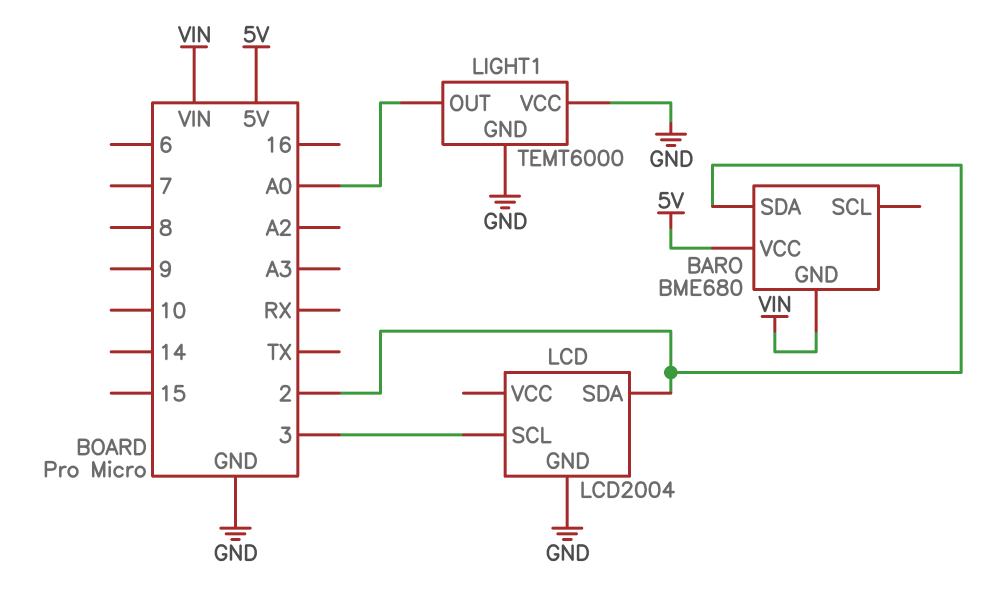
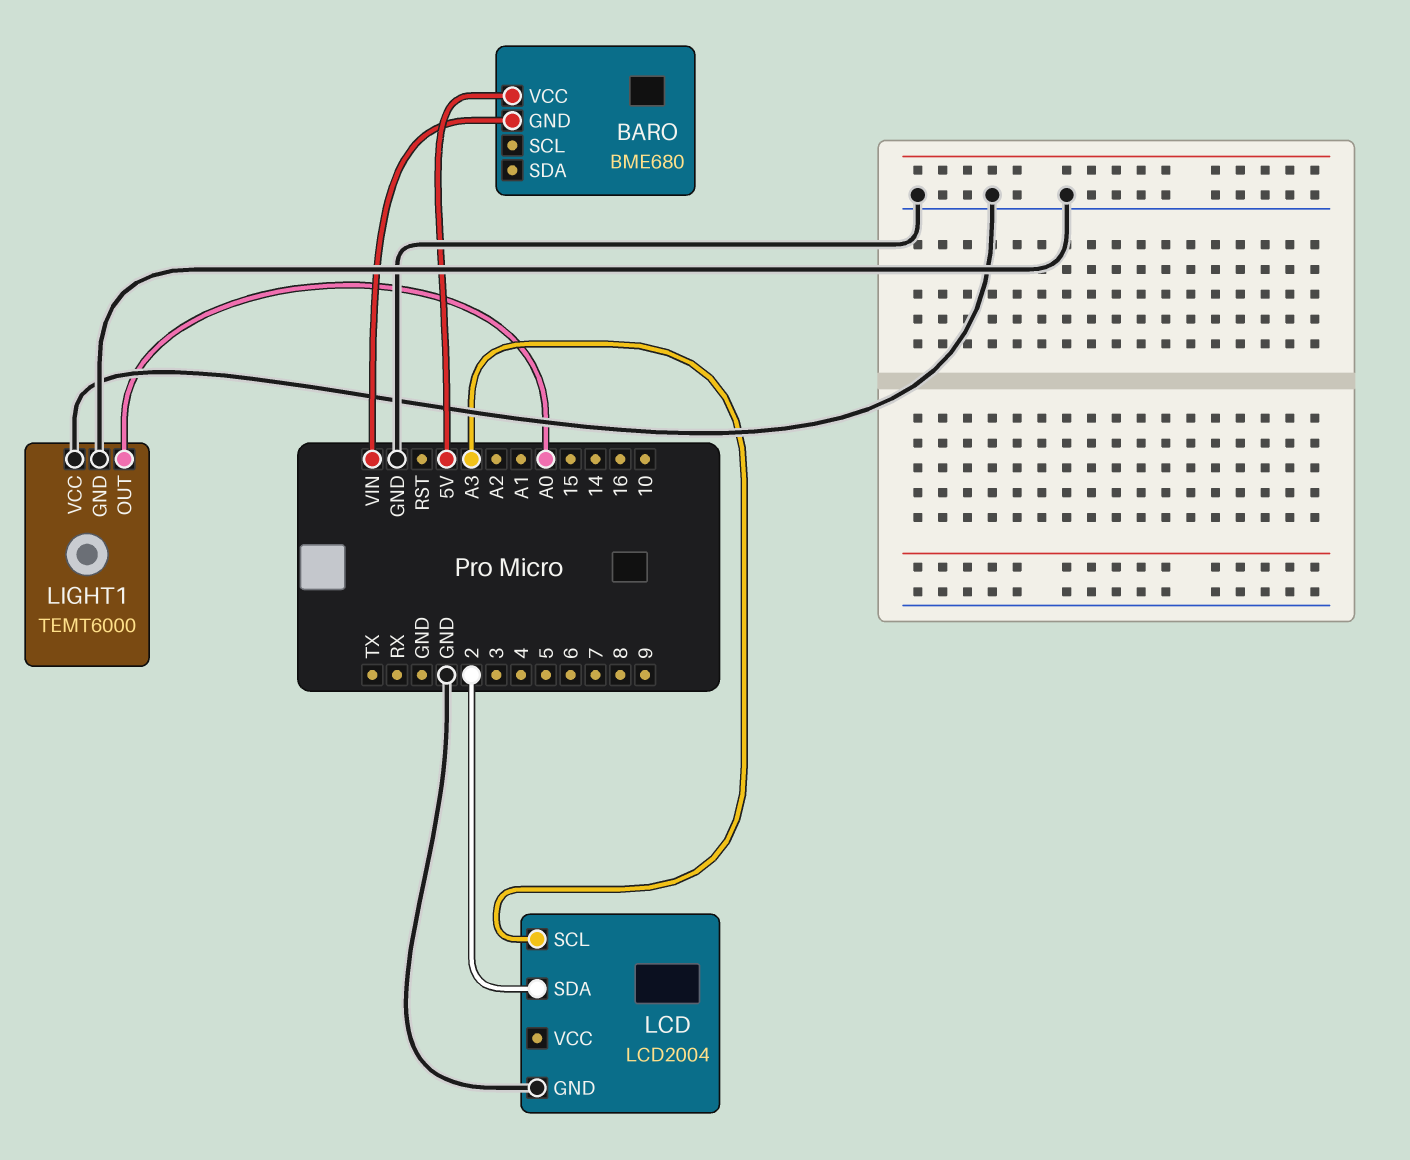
BARO pin SDA: 2 -> none
LCD pin SCL: 3 -> A3

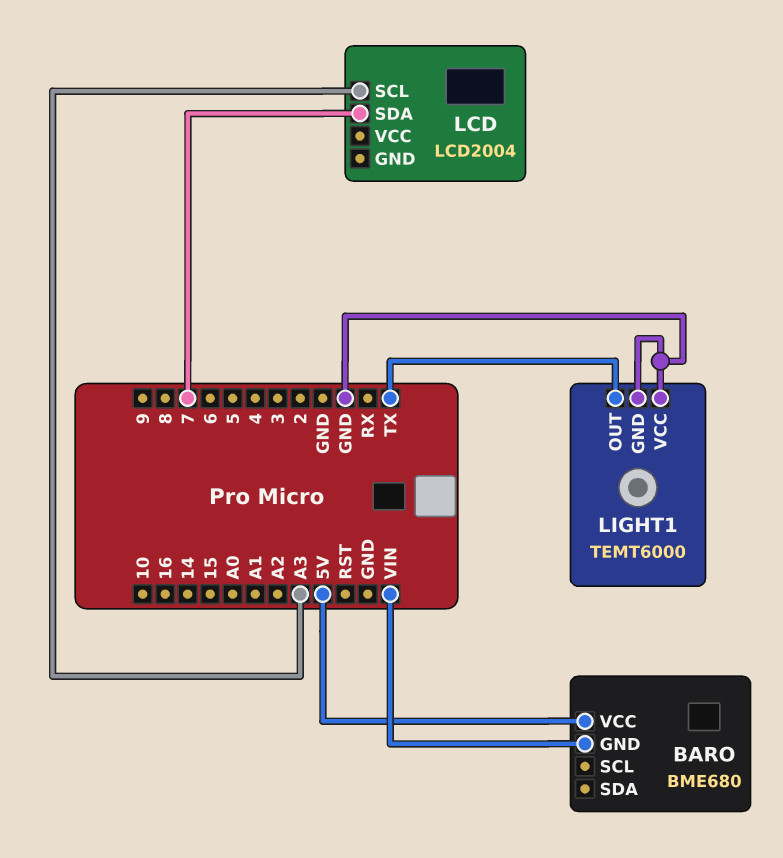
LCD pin GND: GND -> none
LCD pin SDA: 2 -> 7
LIGHT1 pin OUT: A0 -> TX

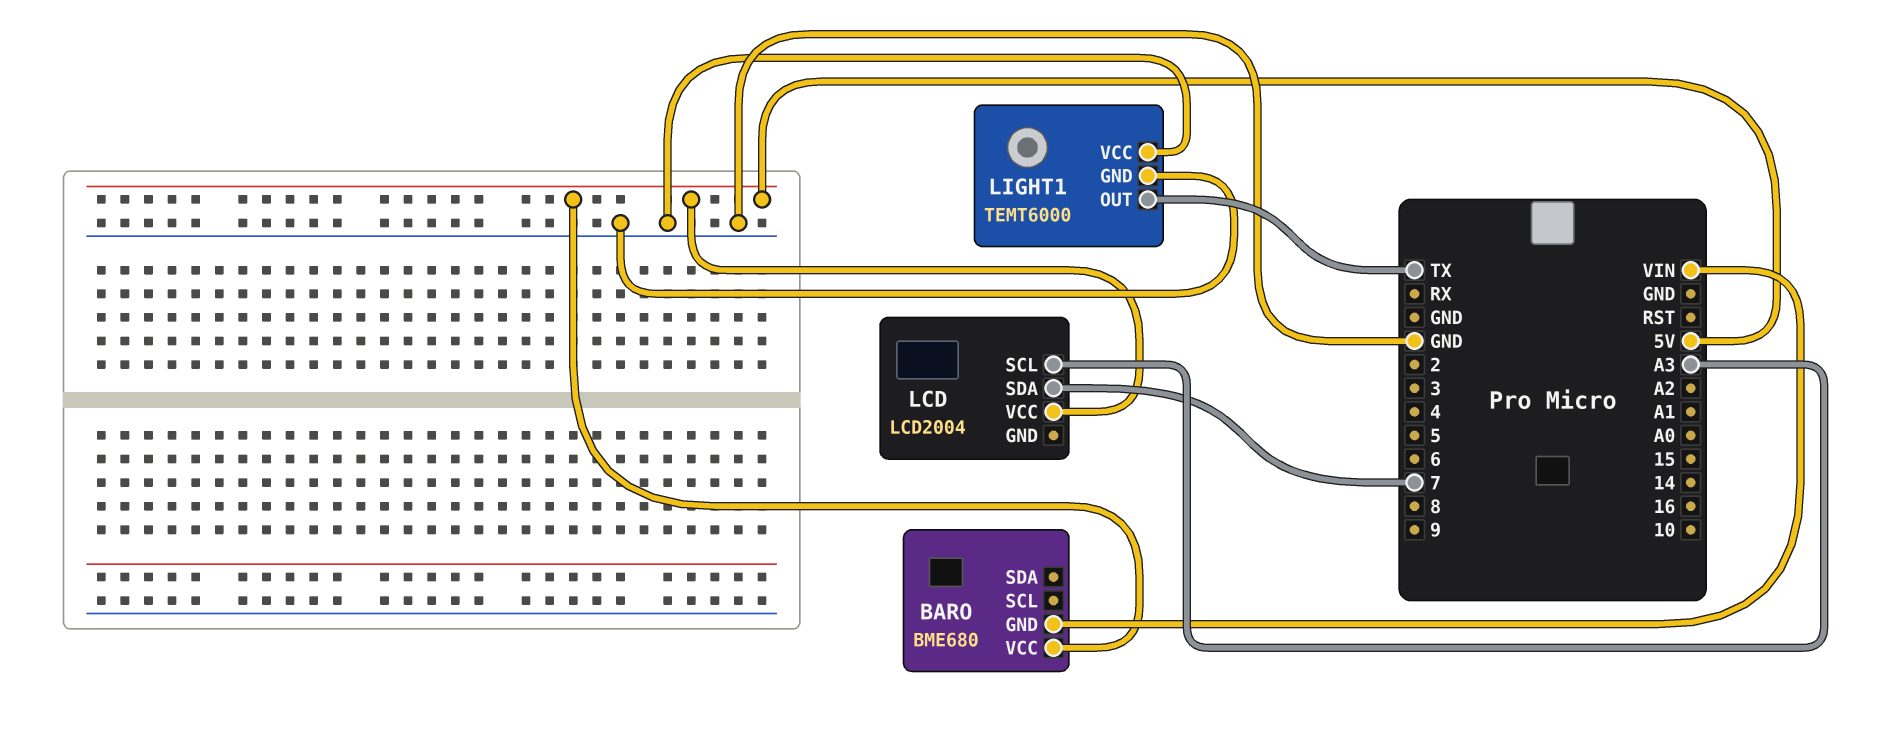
LCD pin VCC: none -> 5V

